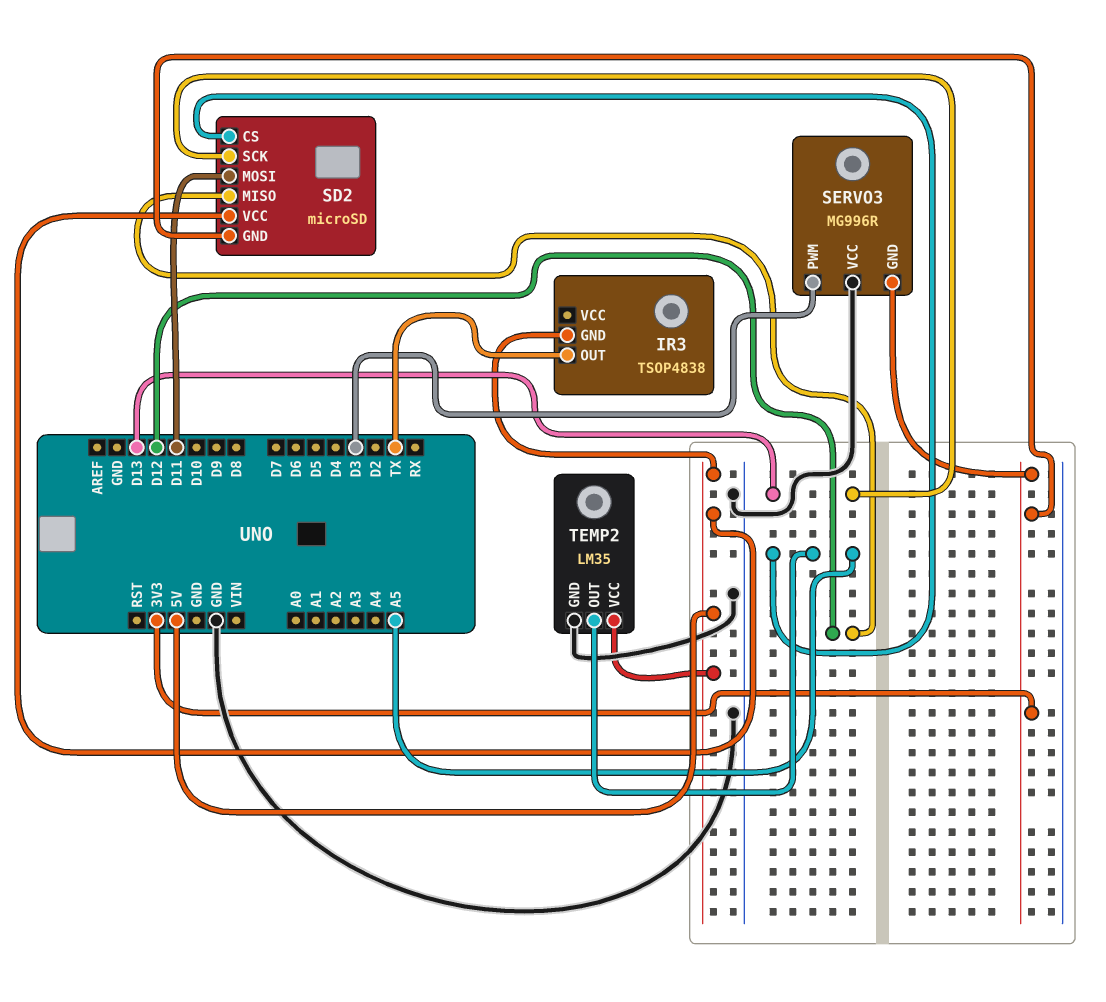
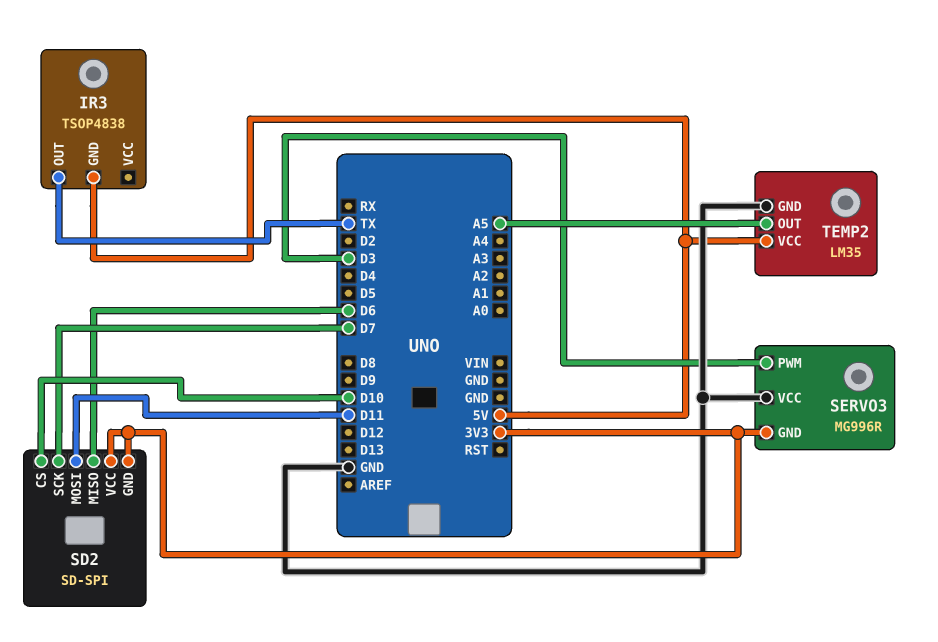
SD2: microSD -> SD-SPI
SD2 pin CS: A5 -> D10
SD2 pin MISO: D12 -> D6
SD2 pin SCK: D13 -> D7
SD2 pin VCC: 5V -> 3V3

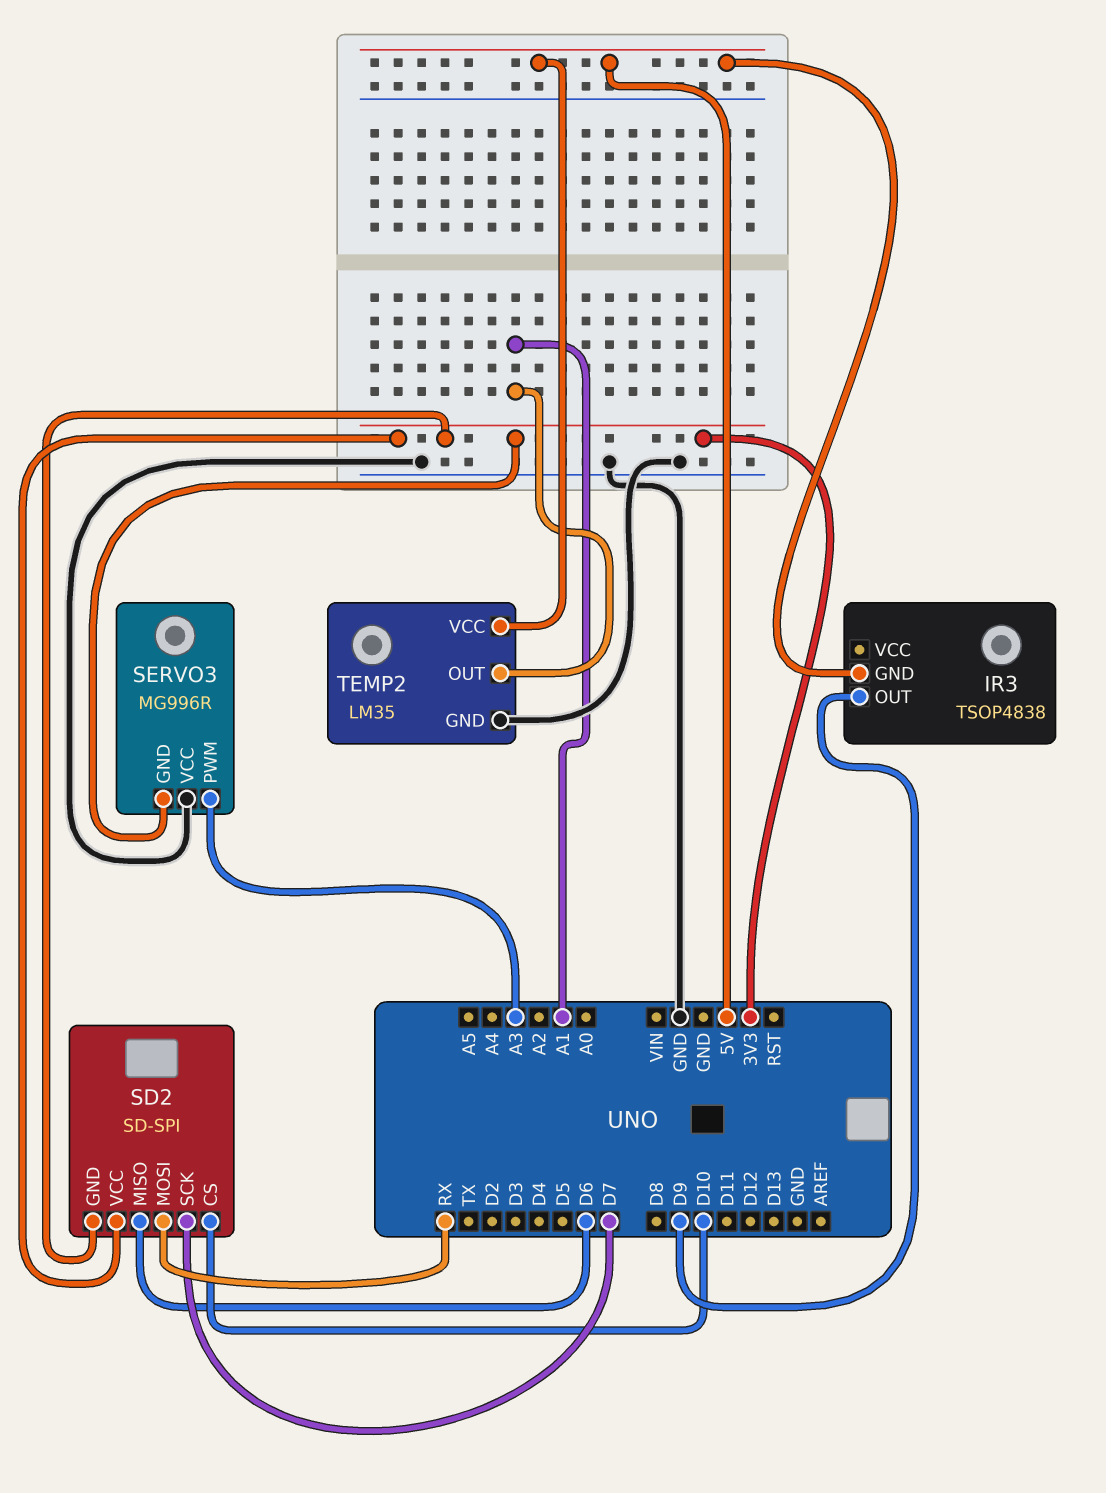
IR3 pin OUT: TX -> D9
SD2 pin MOSI: D11 -> RX
SERVO3 pin PWM: D3 -> A3
TEMP2 pin OUT: A5 -> A1

